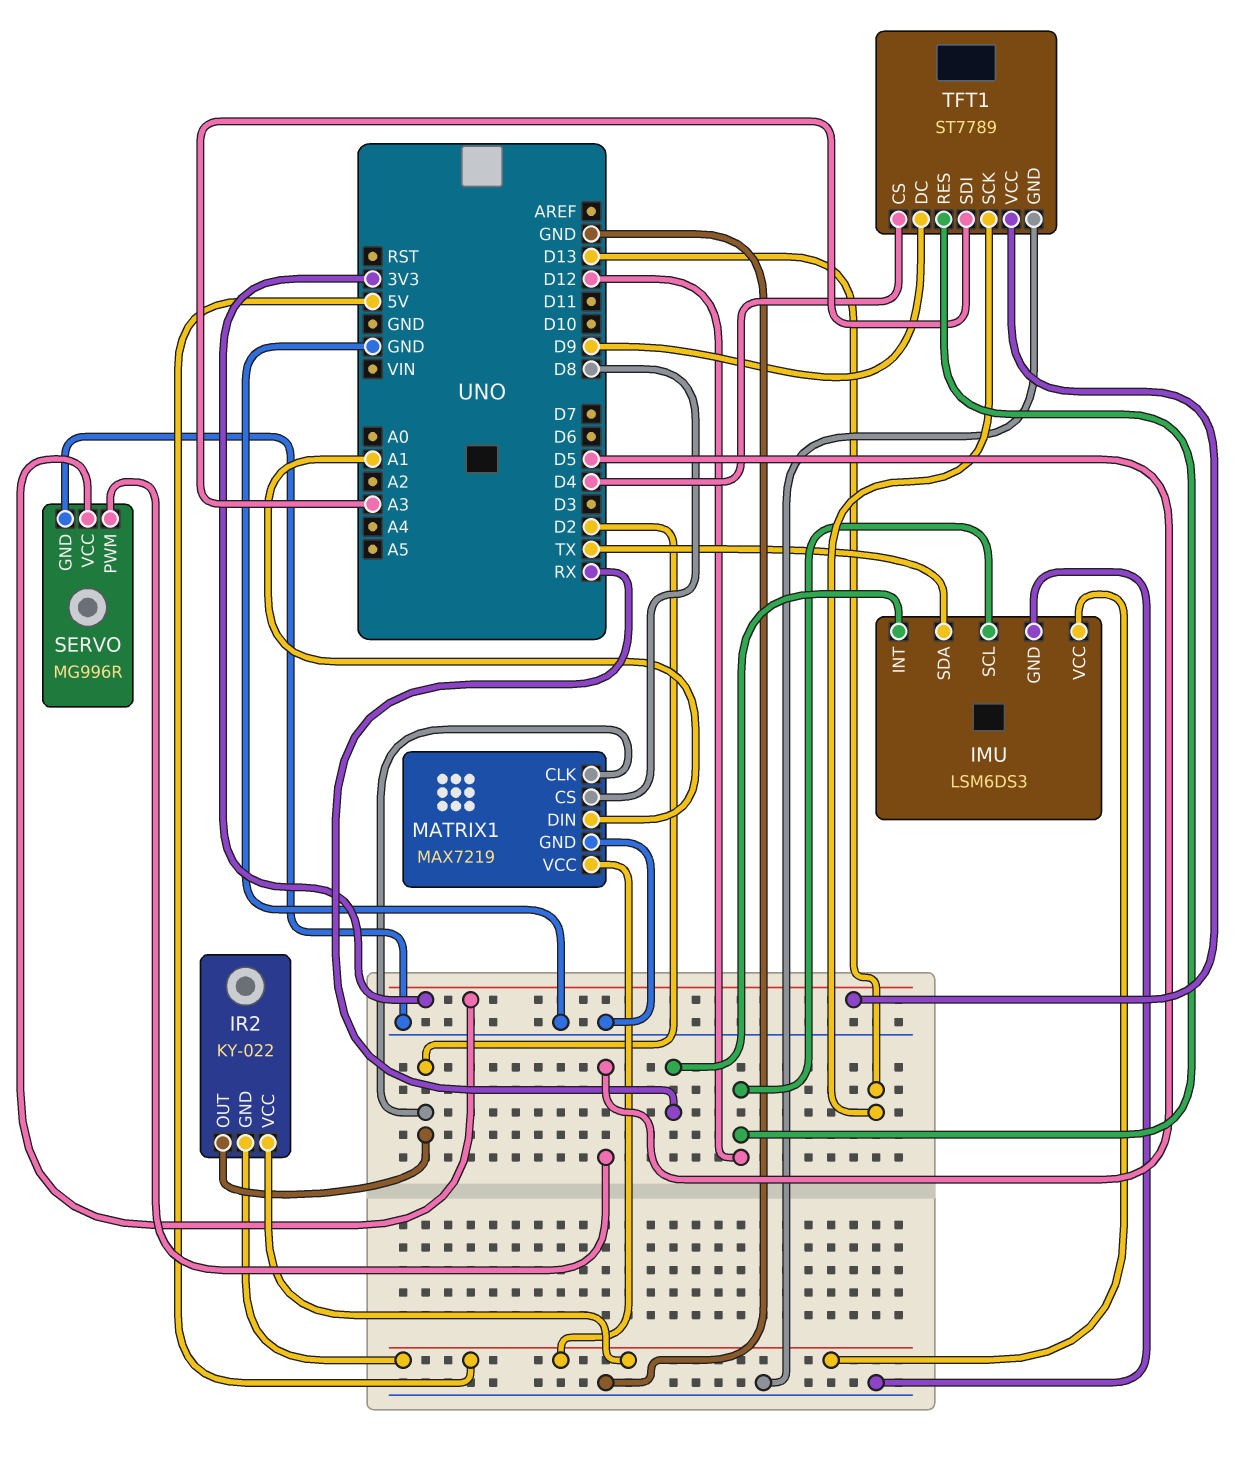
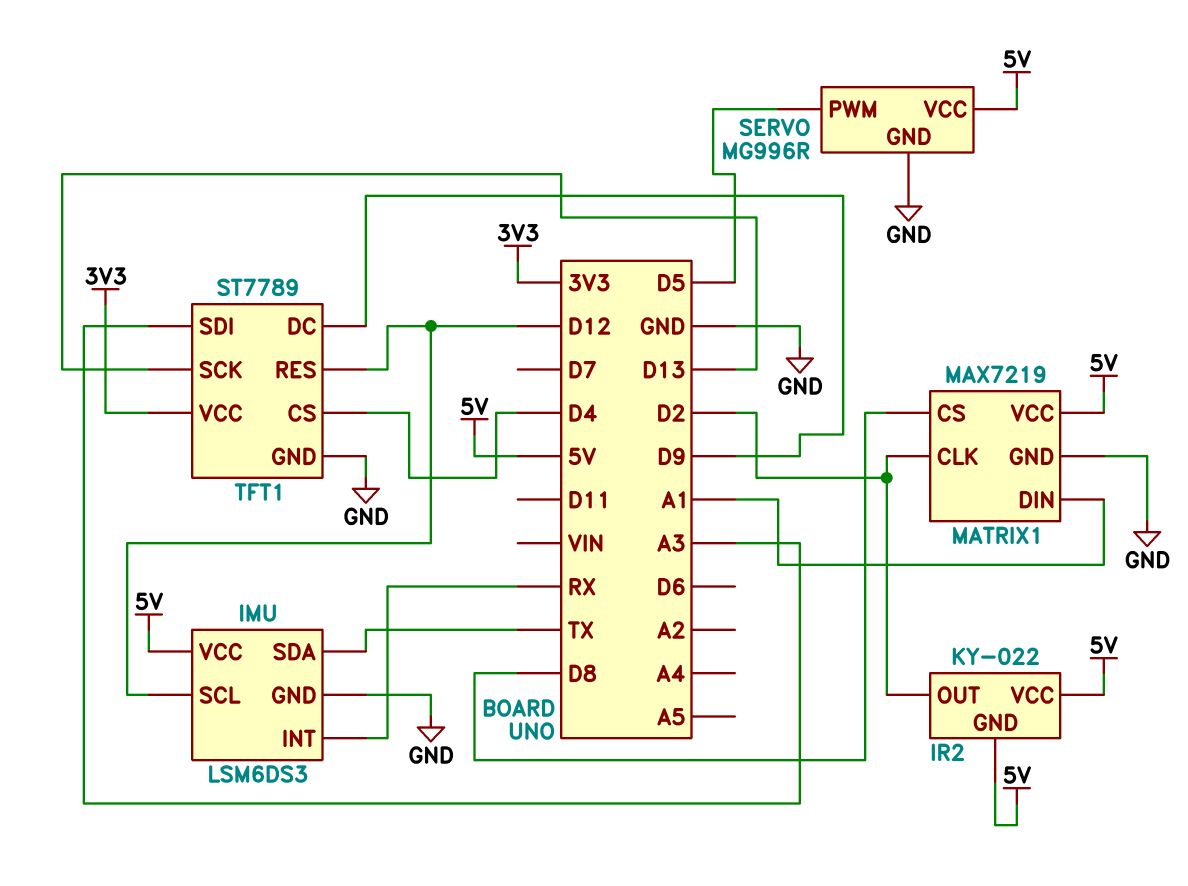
SERVO pin VCC: 3V3 -> 5V

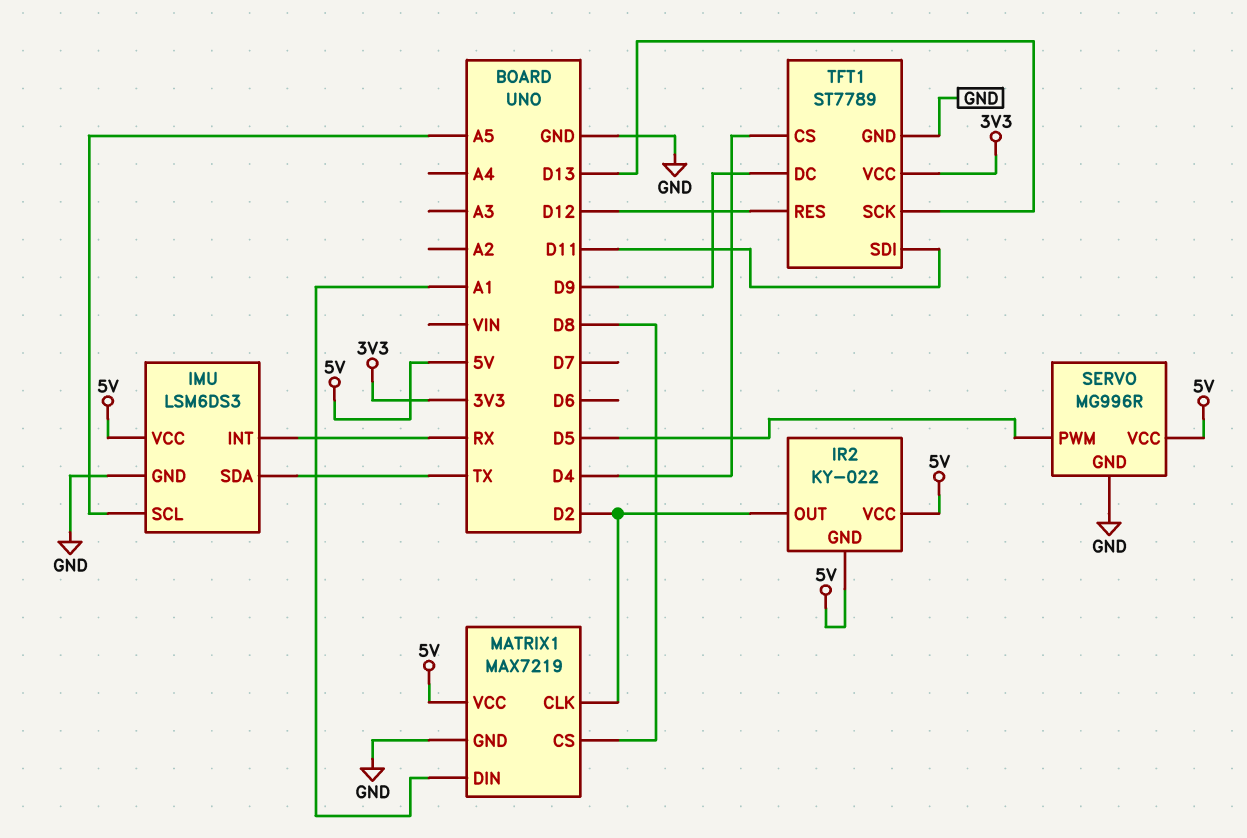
IMU pin SCL: D12 -> A5
TFT1 pin SDI: A3 -> D11

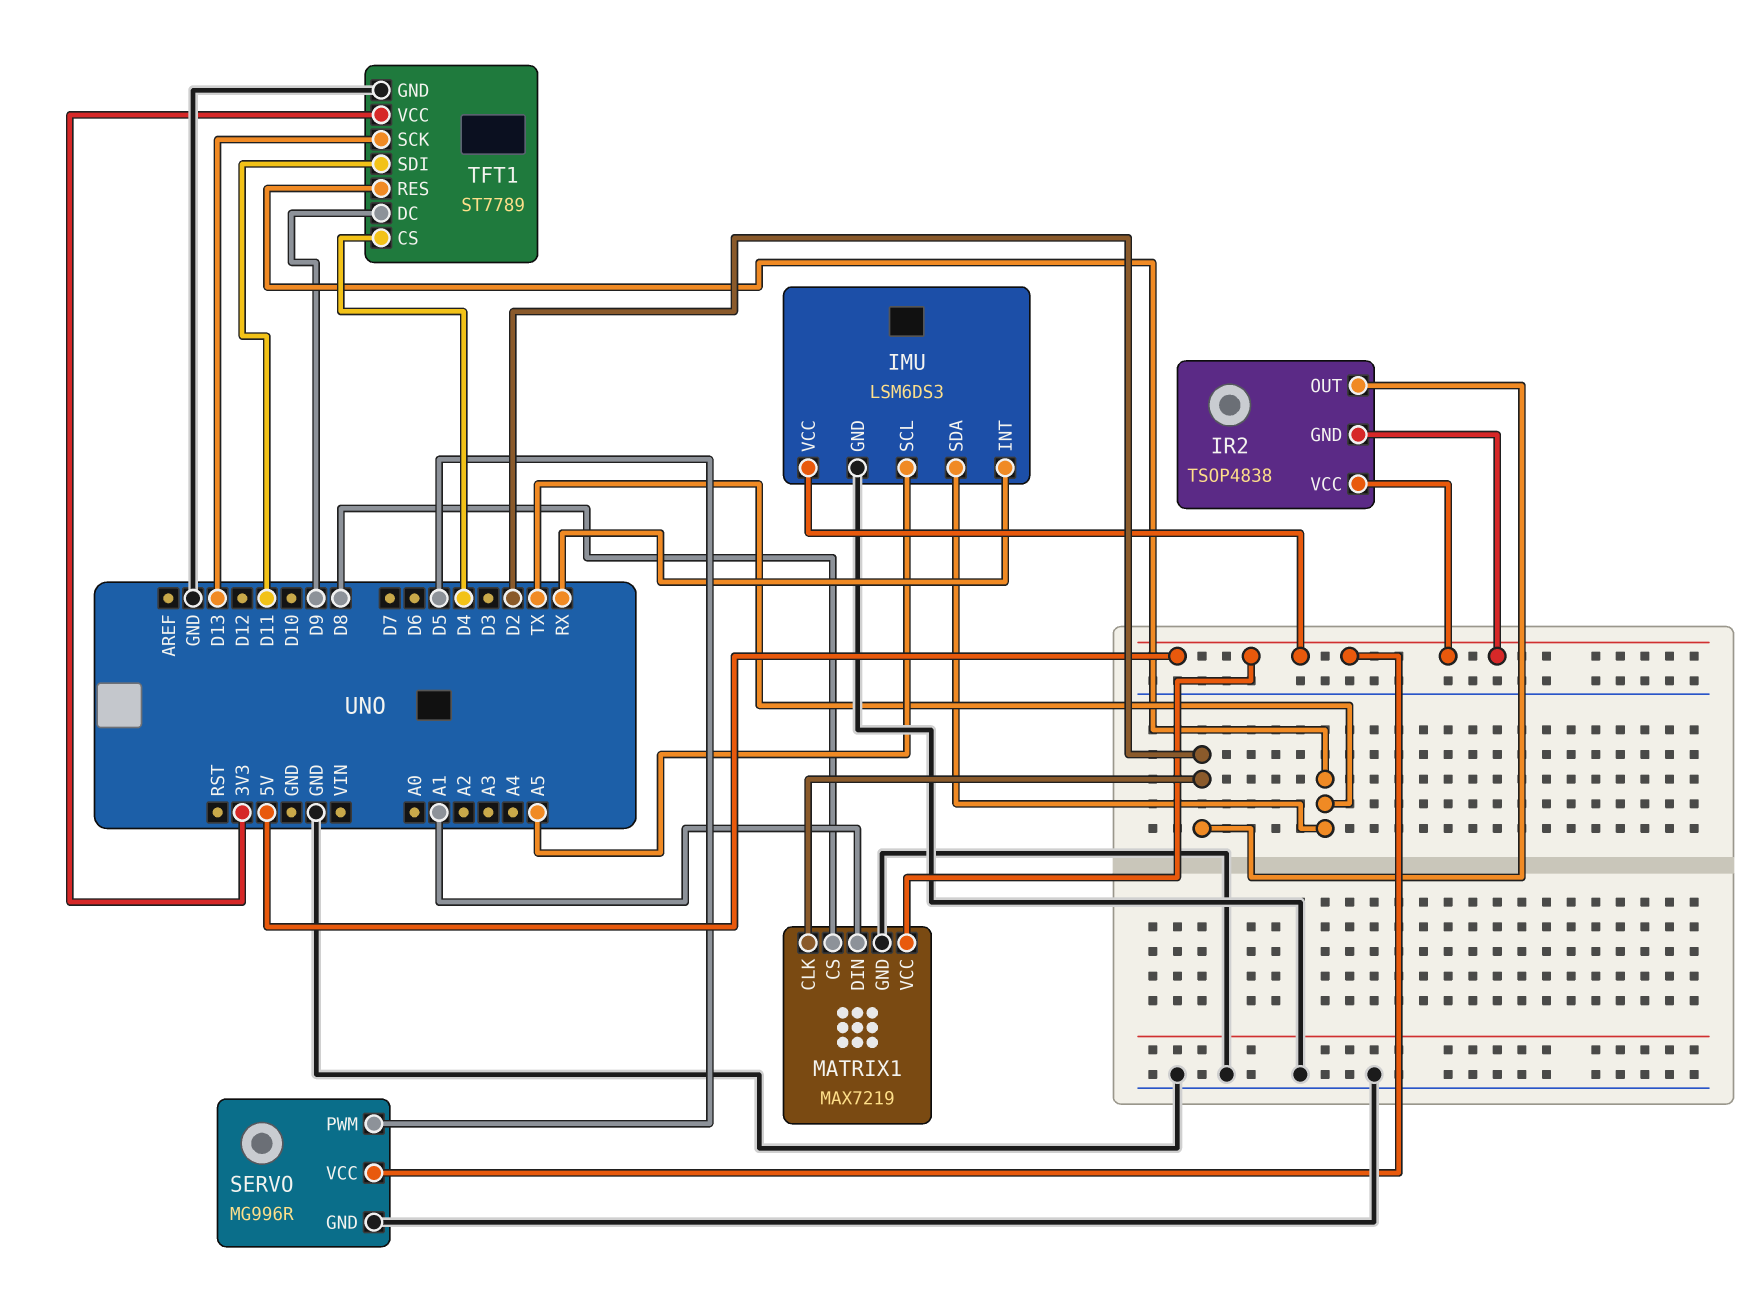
IR2: KY-022 -> TSOP4838
TFT1 pin RES: D12 -> TX

